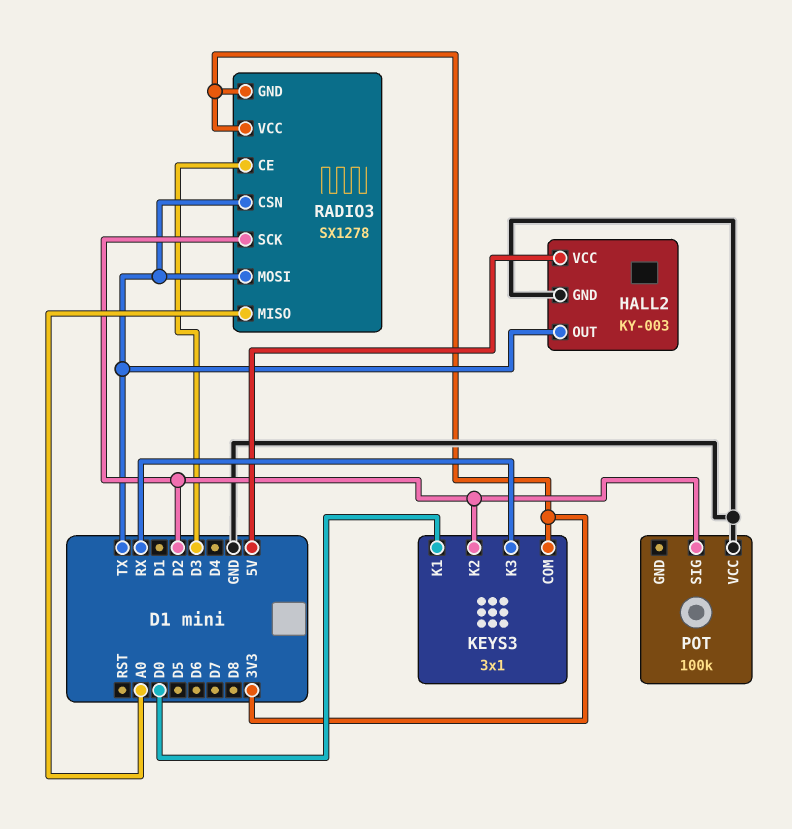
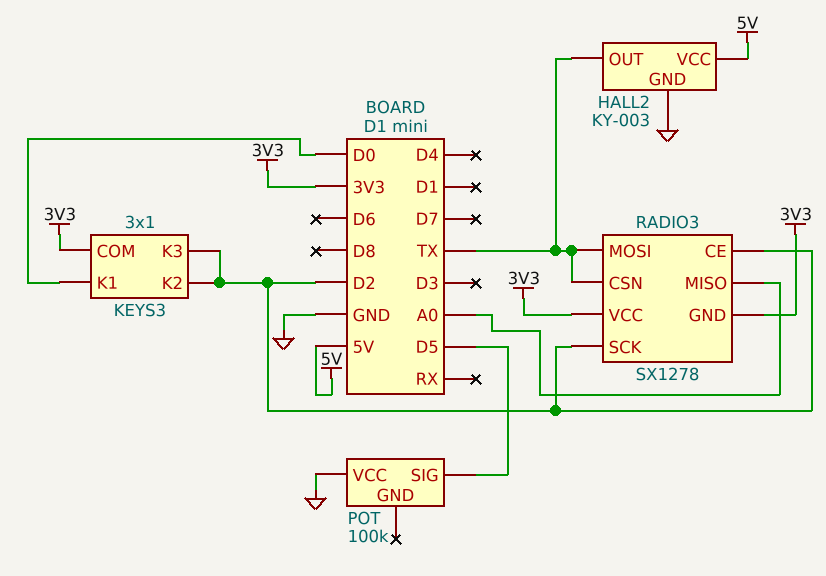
KEYS3 pin K3: RX -> D2
POT pin SIG: D2 -> D5
RADIO3 pin CE: D3 -> D2

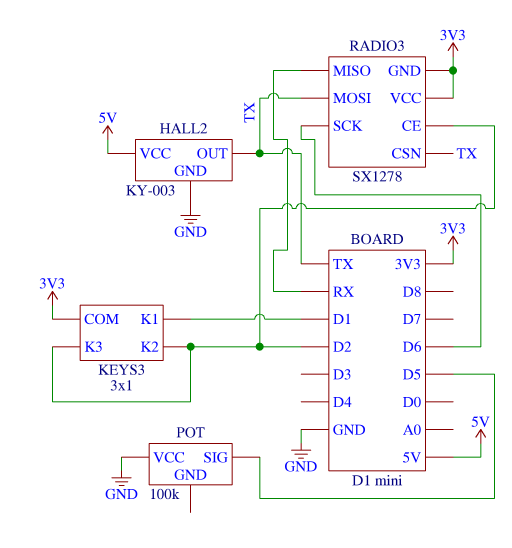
KEYS3 pin K1: D0 -> D1
RADIO3 pin MISO: A0 -> RX
RADIO3 pin SCK: D2 -> D6

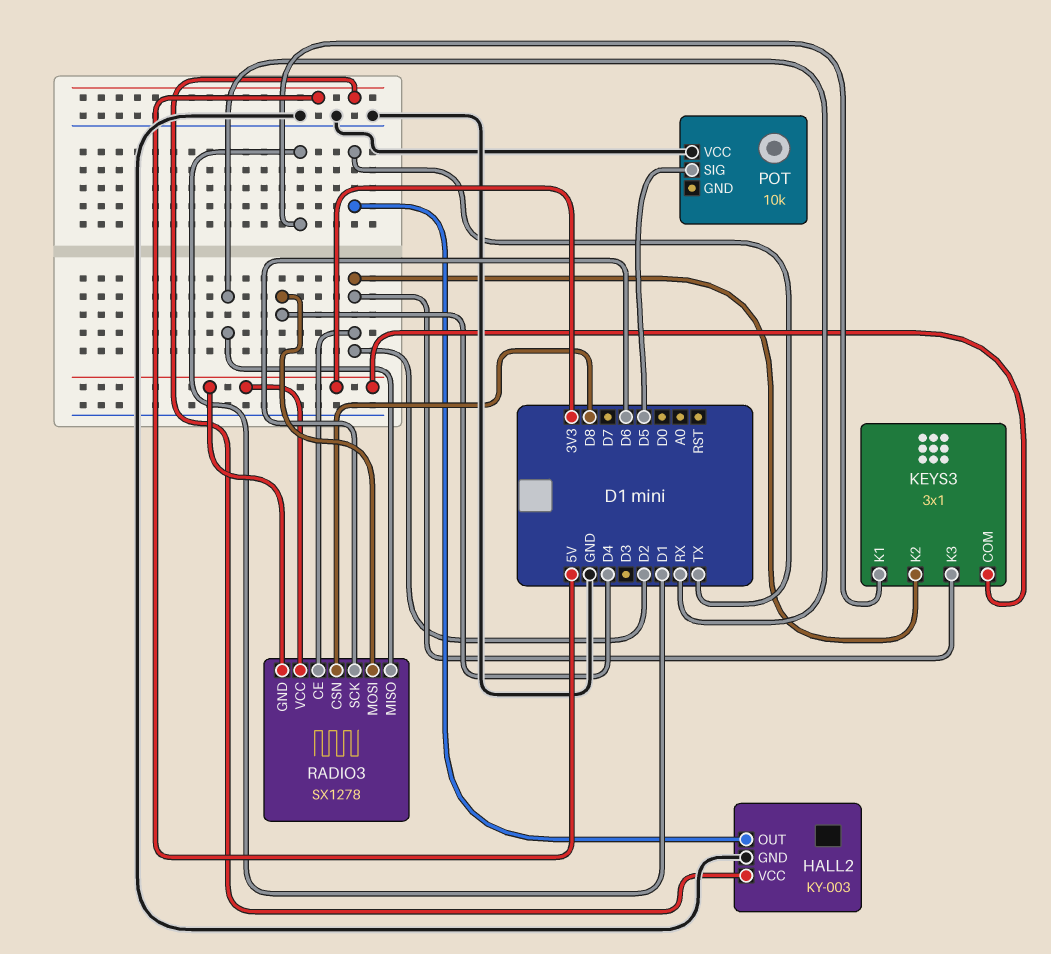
POT: 100k -> 10k
RADIO3 pin CSN: TX -> D8
RADIO3 pin MOSI: TX -> D4

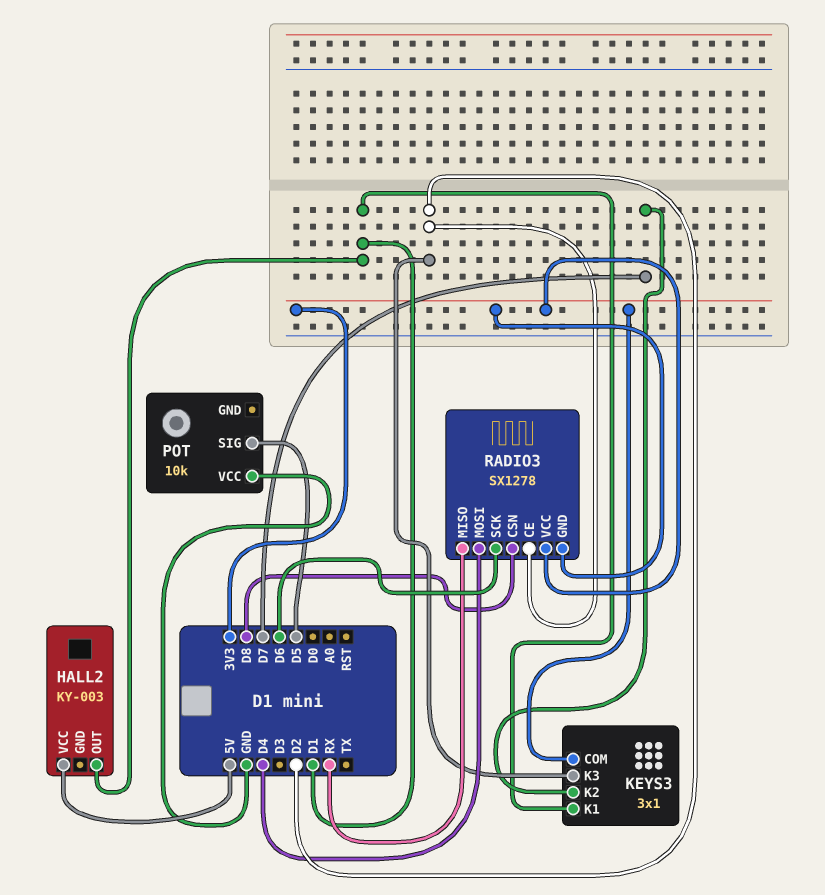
HALL2 pin GND: GND -> none
HALL2 pin OUT: TX -> D1
KEYS3 pin K2: D2 -> D7

